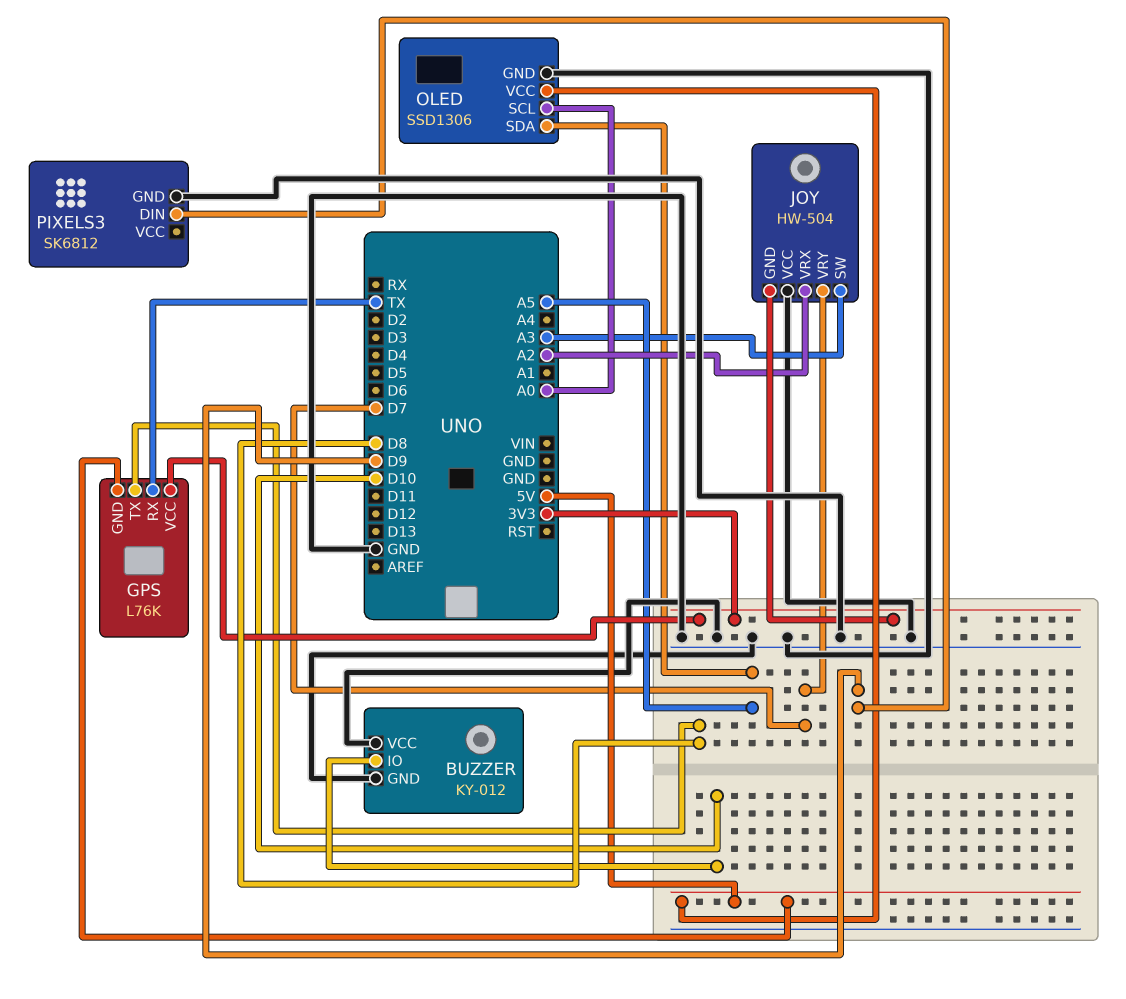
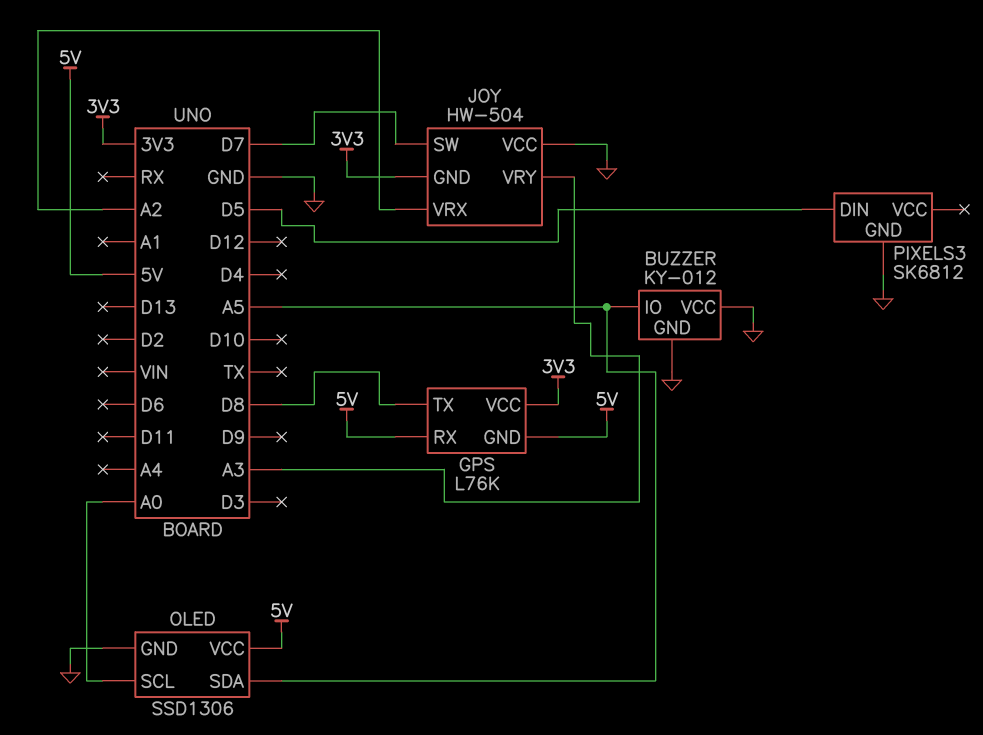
BUZZER pin IO: D10 -> A5
GPS pin RX: TX -> 5V
JOY pin SW: A3 -> D7
JOY pin VRY: D7 -> A3
PIXELS3 pin DIN: D9 -> D5

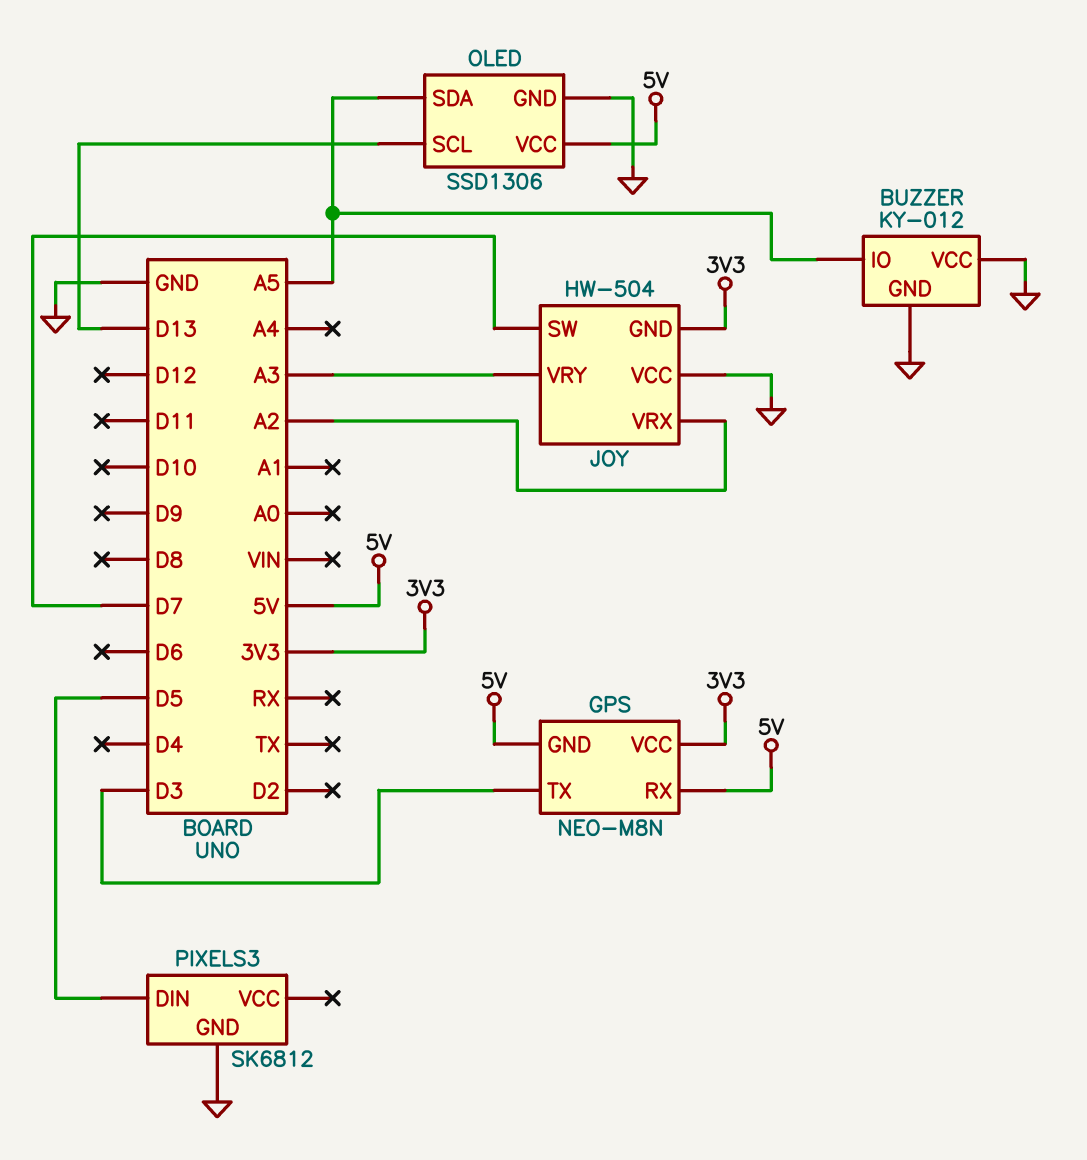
GPS: L76K -> NEO-M8N
GPS pin TX: D8 -> D3
OLED pin SCL: A0 -> D13

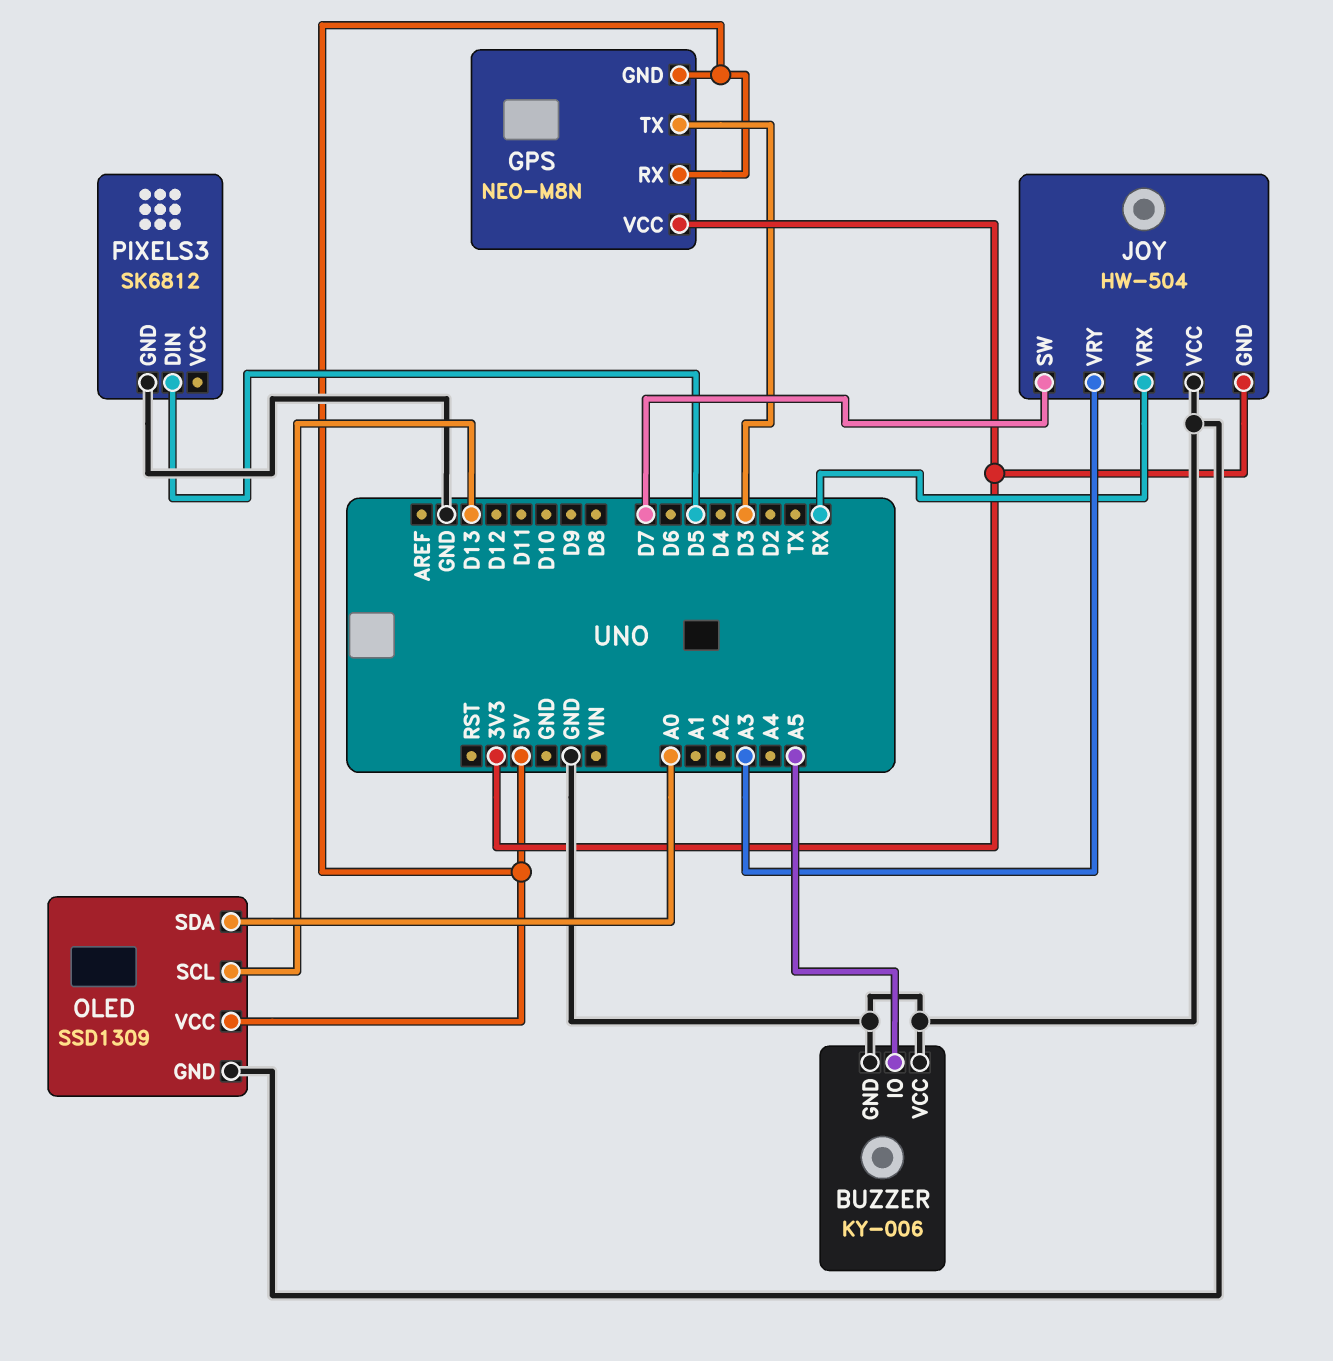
BUZZER: KY-012 -> KY-006
JOY pin VRX: A2 -> RX
OLED: SSD1306 -> SSD1309
OLED pin SDA: A5 -> A0

